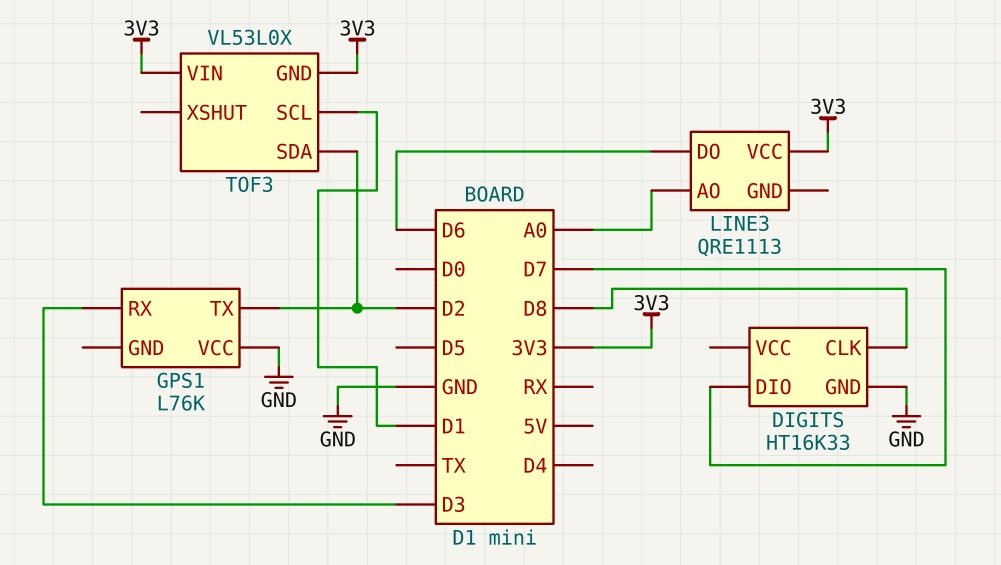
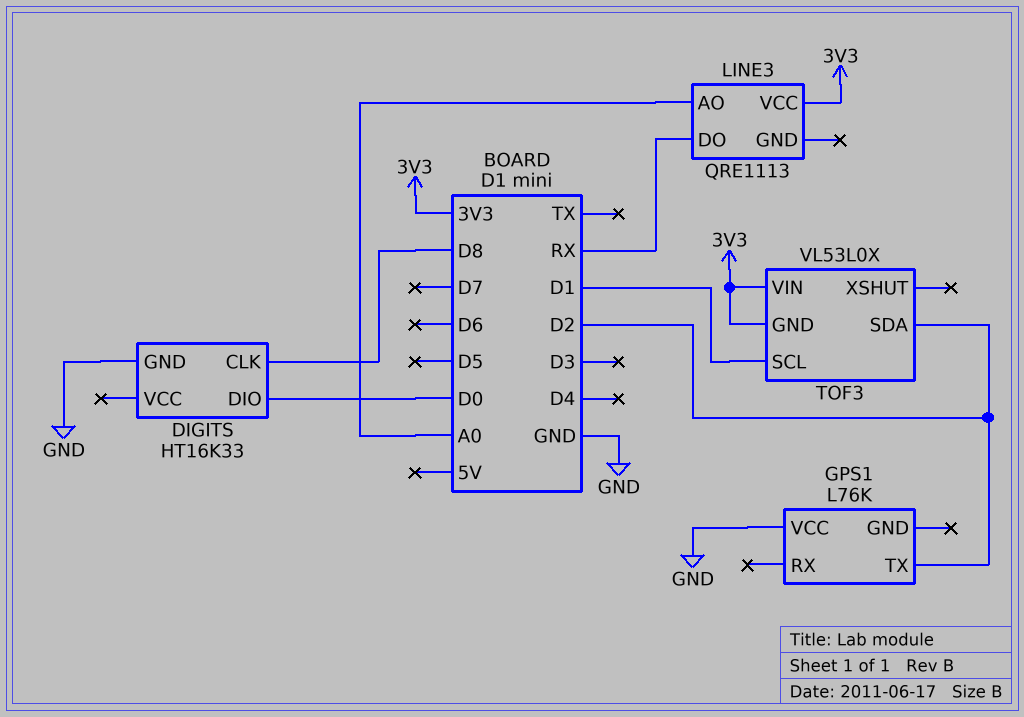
DIGITS pin DIO: D7 -> D0
GPS1 pin RX: D3 -> none
LINE3 pin DO: D6 -> RX

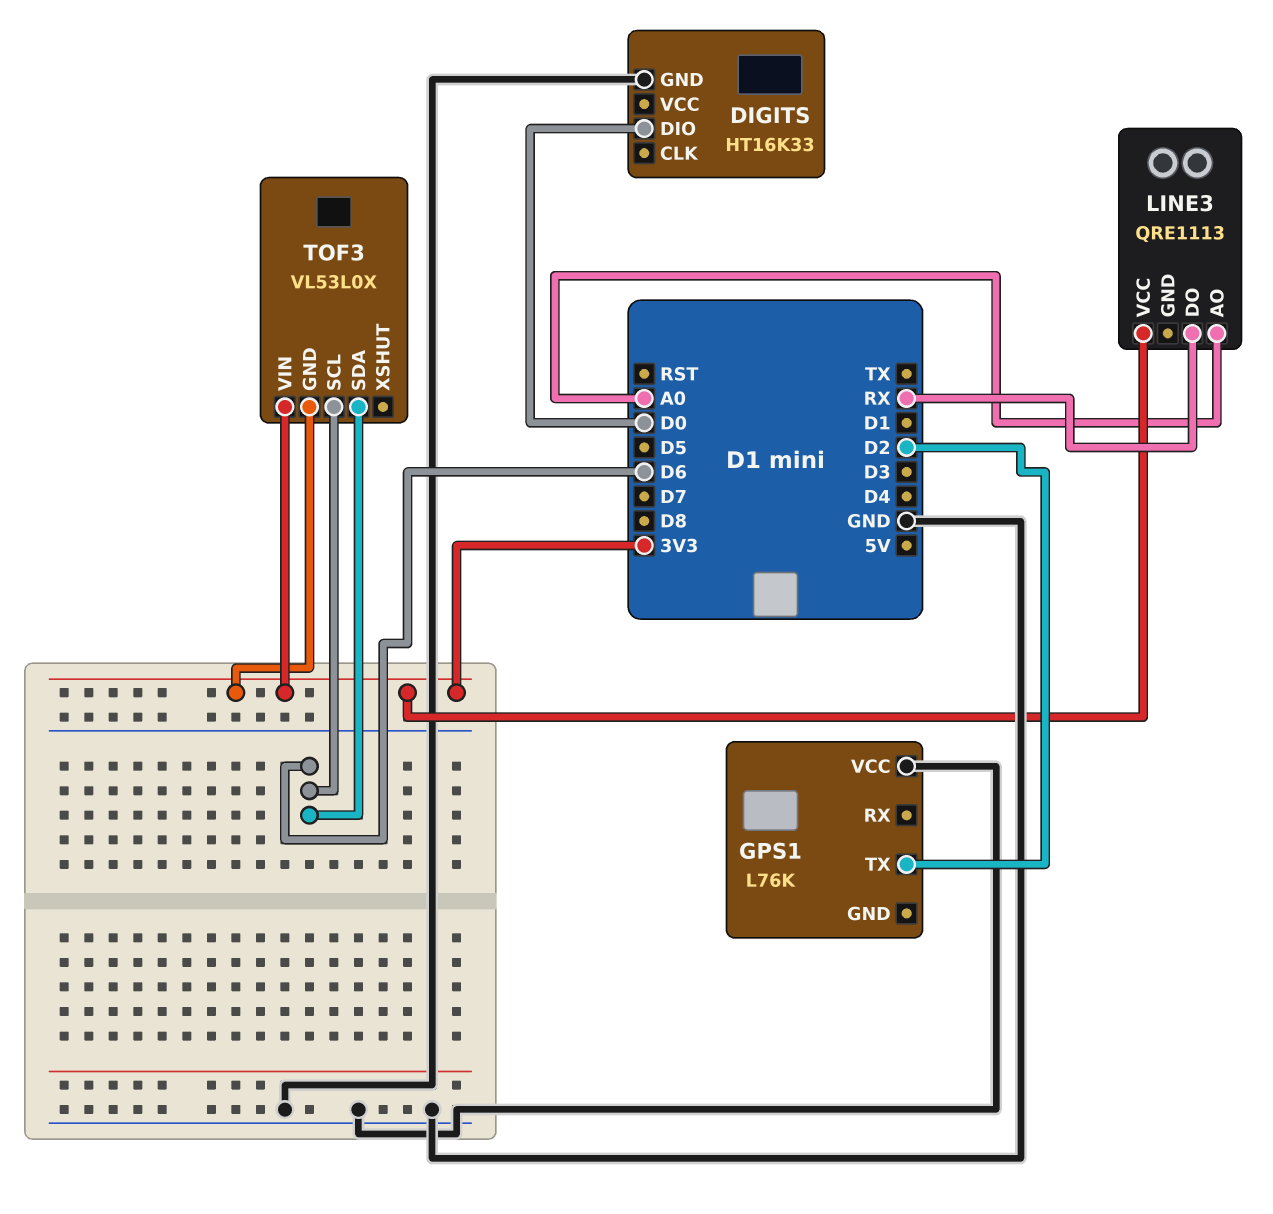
DIGITS pin CLK: D8 -> none
TOF3 pin SCL: D1 -> D6
TOF3 pin SDA: D2 -> D6

